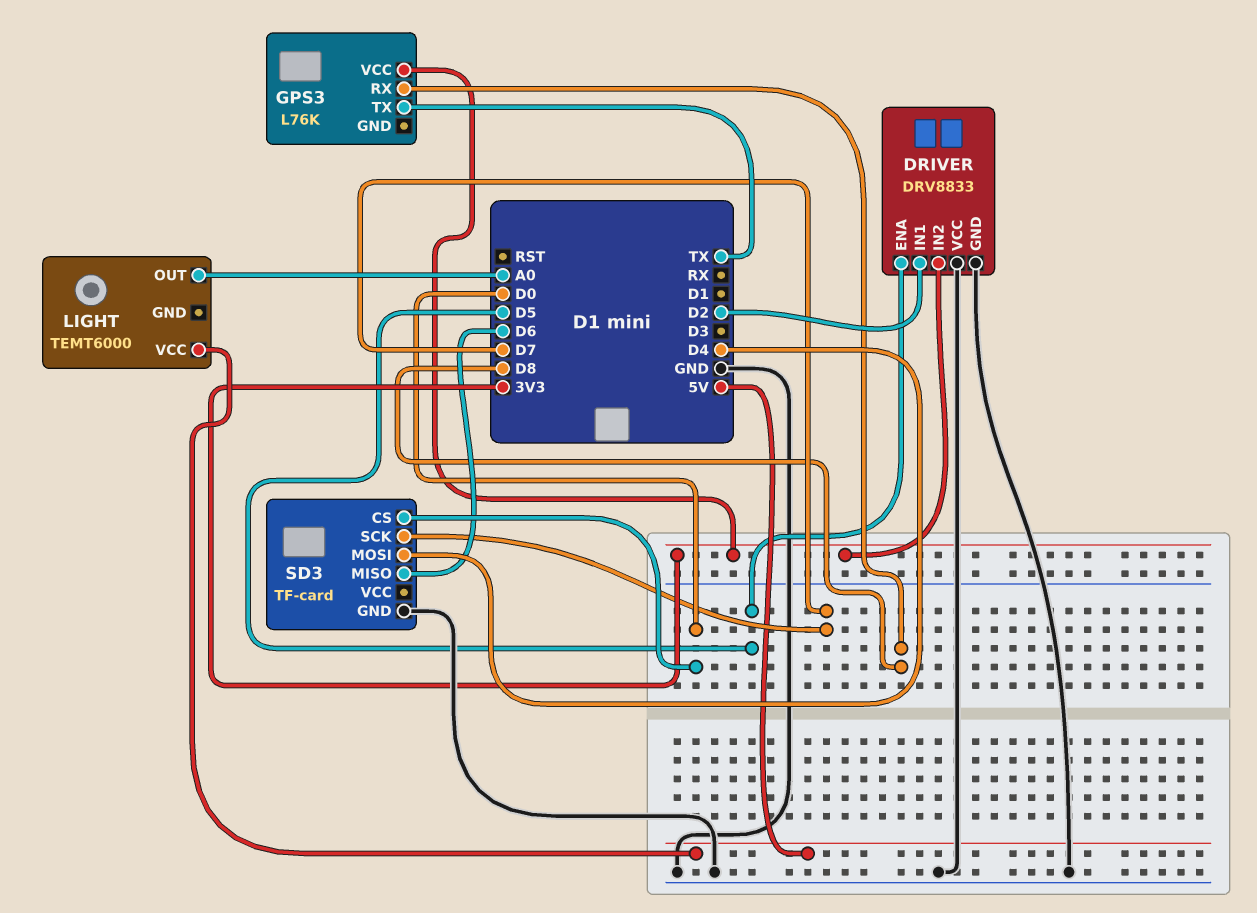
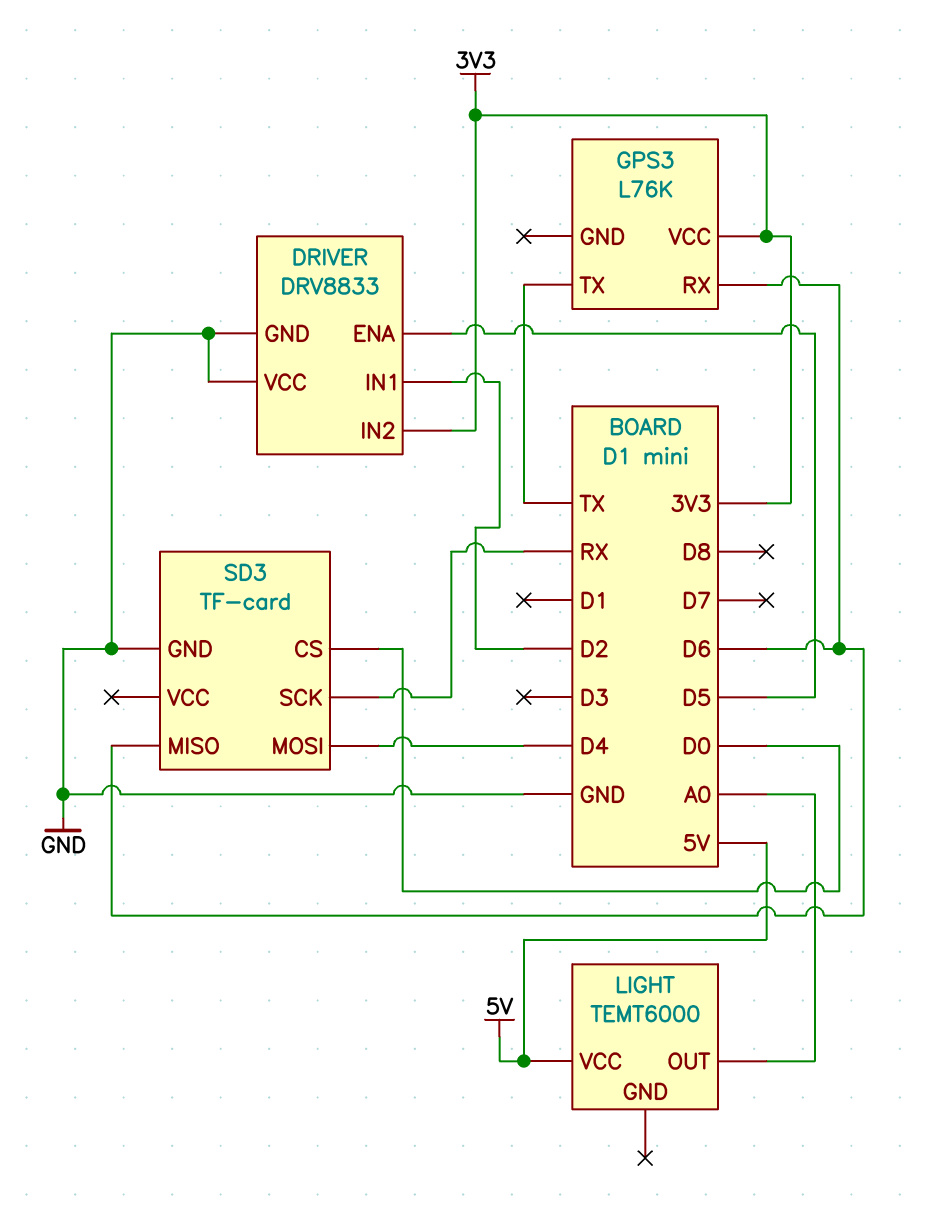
GPS3 pin RX: D8 -> D6
SD3 pin SCK: D7 -> RX

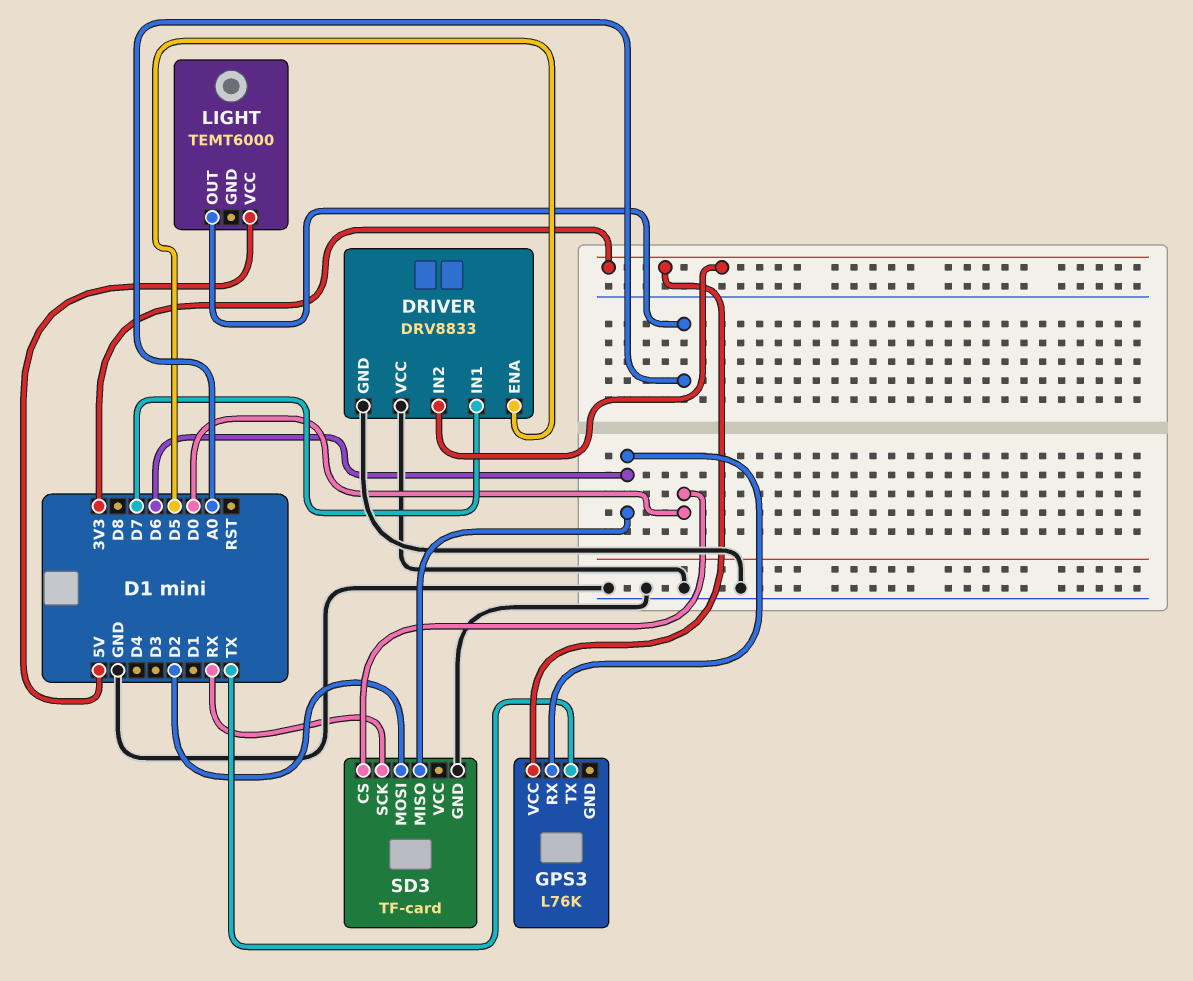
DRIVER pin IN1: D2 -> D7
SD3 pin MOSI: D4 -> D2

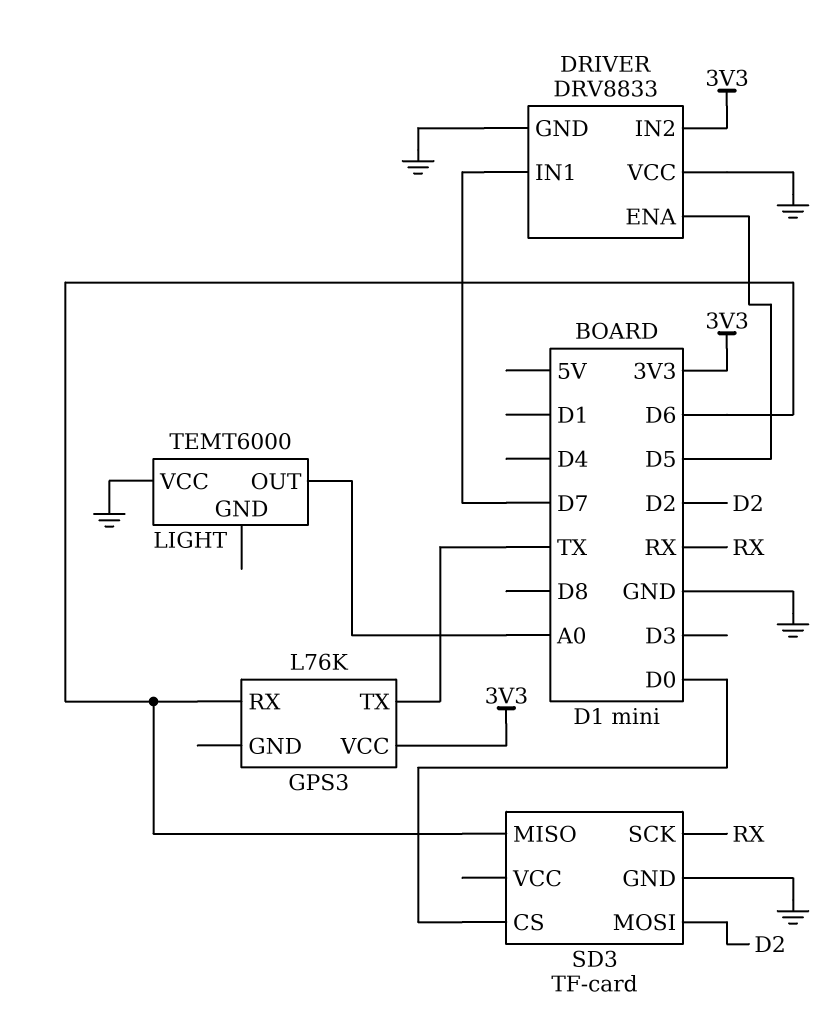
LIGHT pin VCC: 5V -> GND

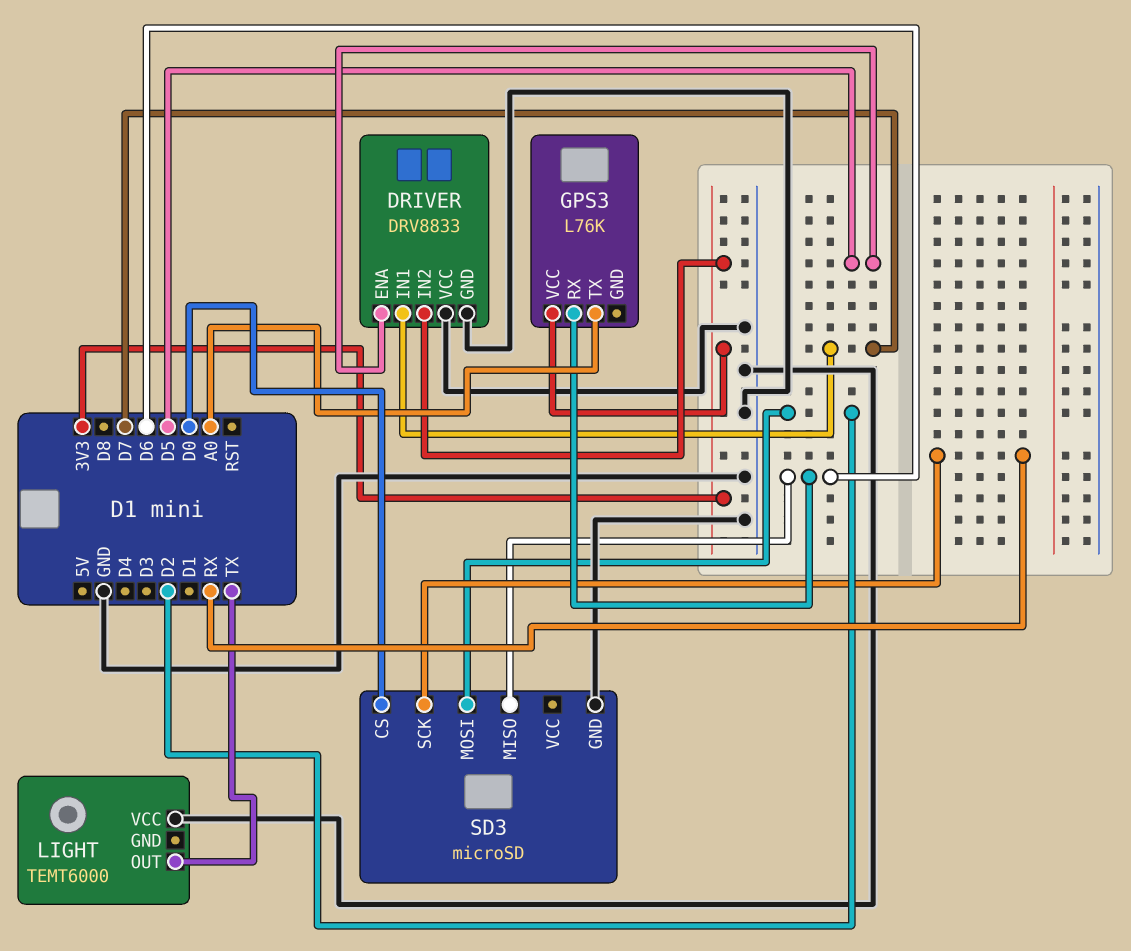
GPS3 pin TX: TX -> A0
LIGHT pin OUT: A0 -> TX
SD3: TF-card -> microSD

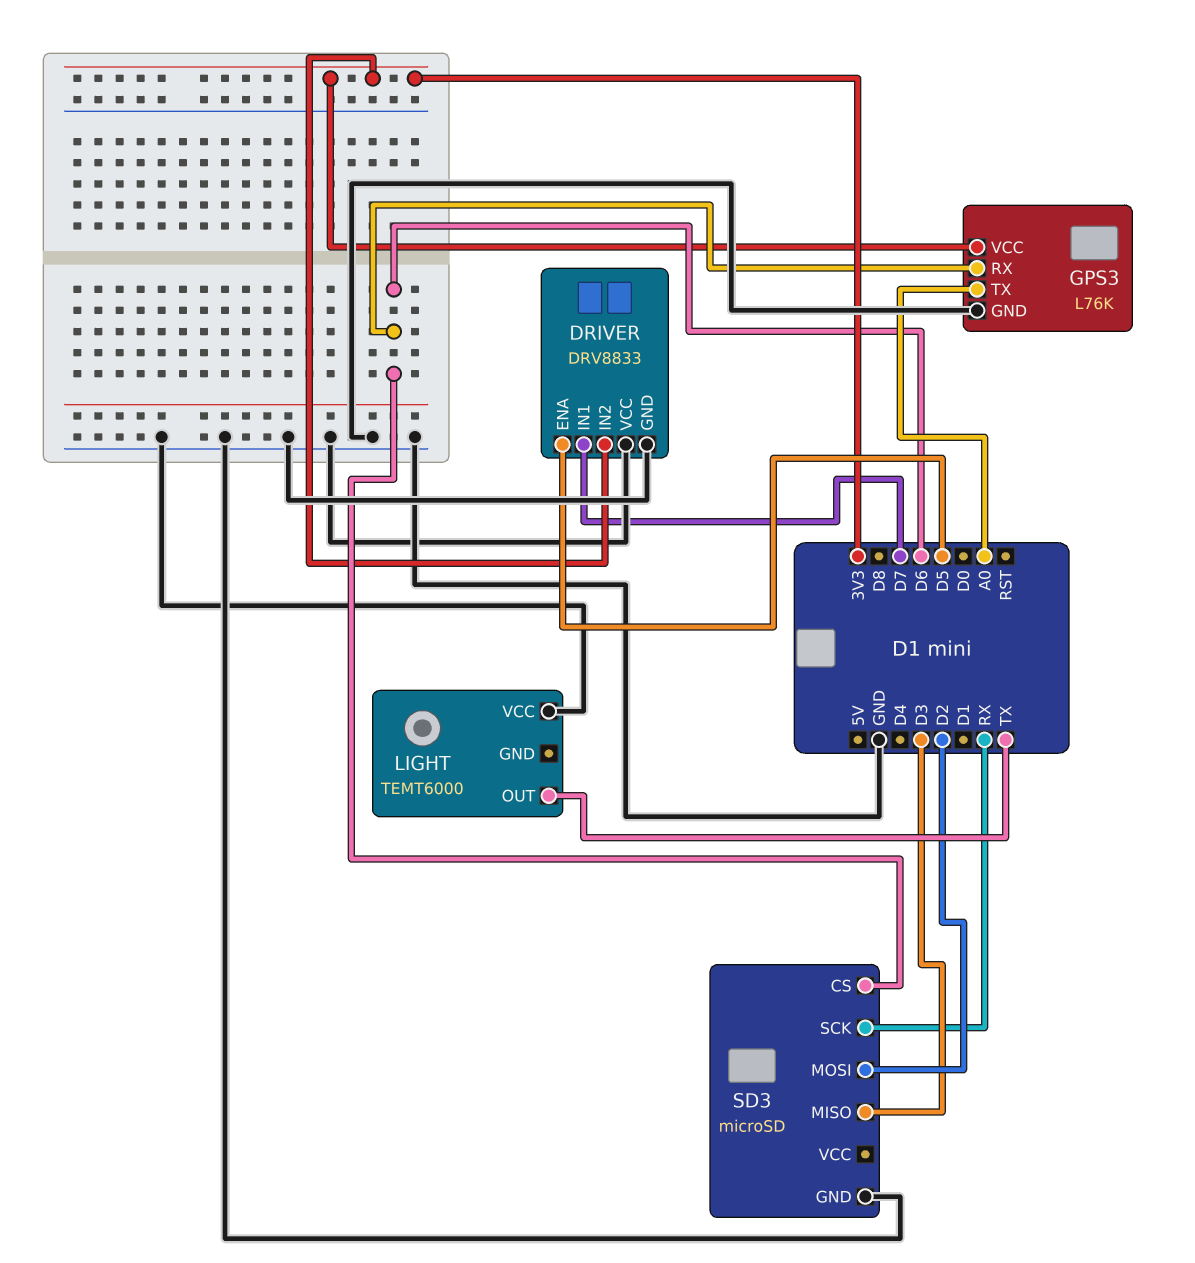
GPS3 pin GND: none -> GND
SD3 pin CS: D0 -> D6
SD3 pin MISO: D6 -> D3

